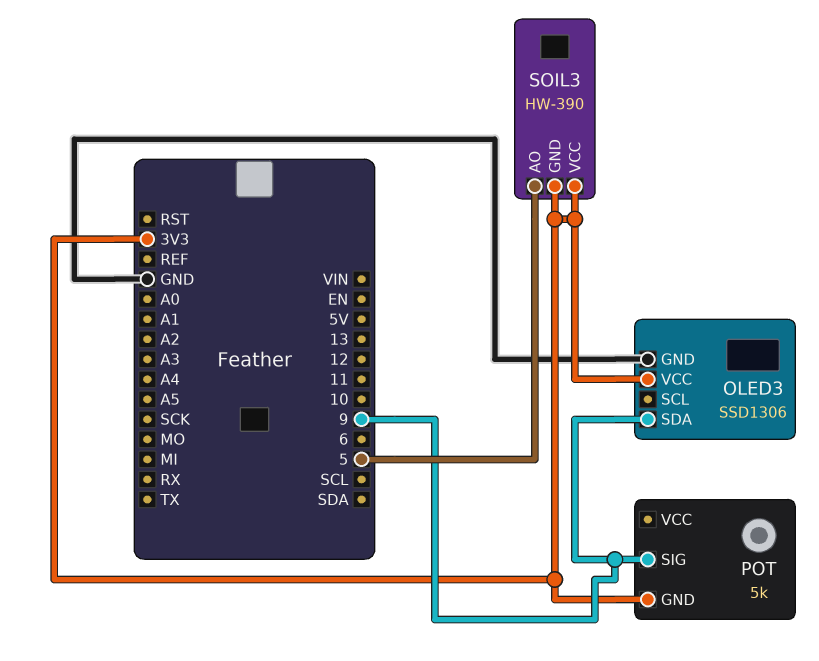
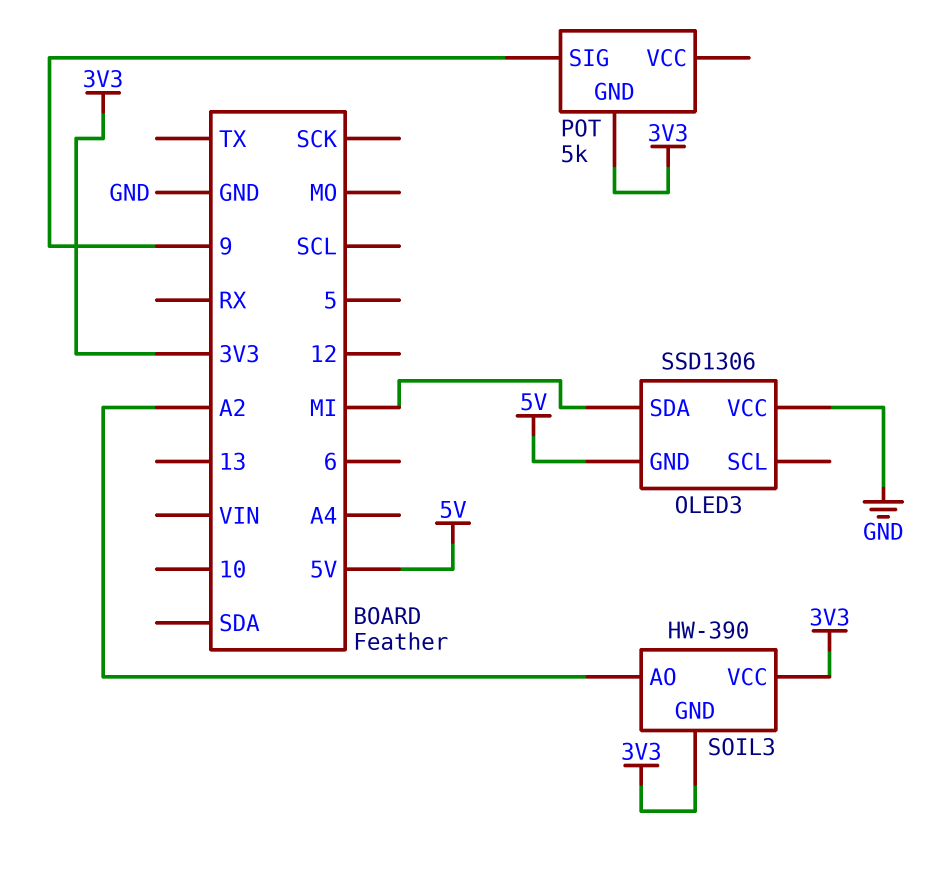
OLED3 pin GND: GND -> 5V
OLED3 pin SDA: 9 -> MI
OLED3 pin VCC: 3V3 -> GND
SOIL3 pin AO: 5 -> A2

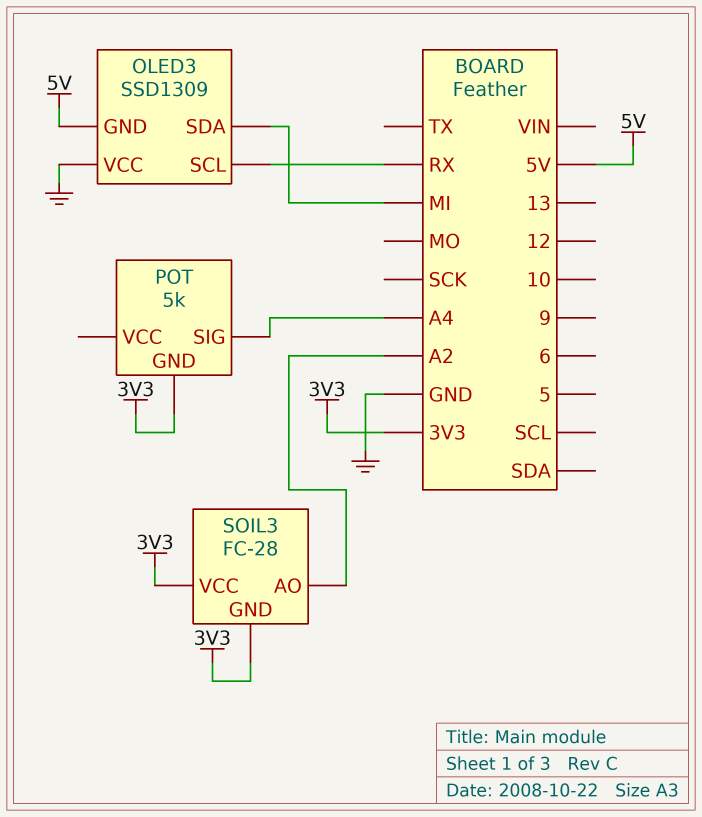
OLED3: SSD1306 -> SSD1309
OLED3 pin SCL: none -> RX
POT pin SIG: 9 -> A4
SOIL3: HW-390 -> FC-28

